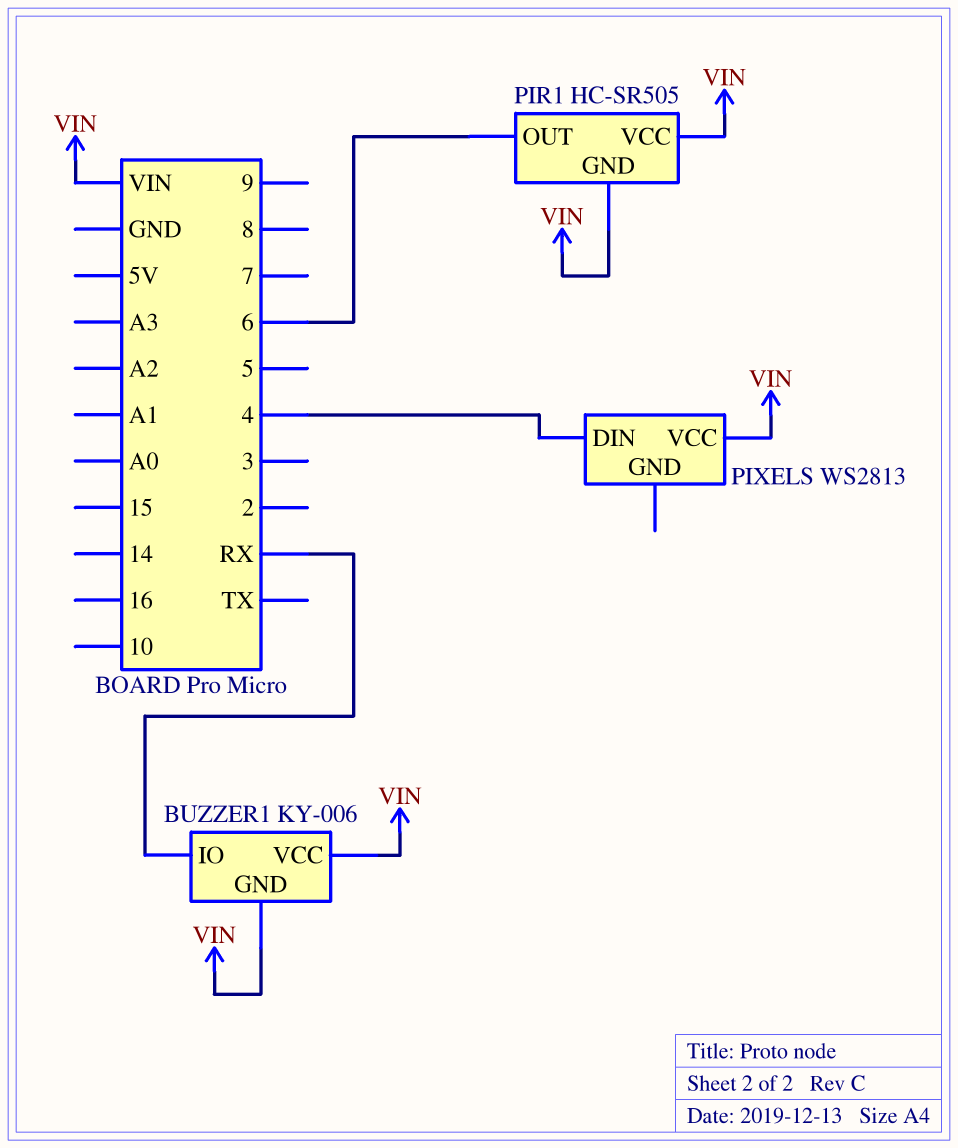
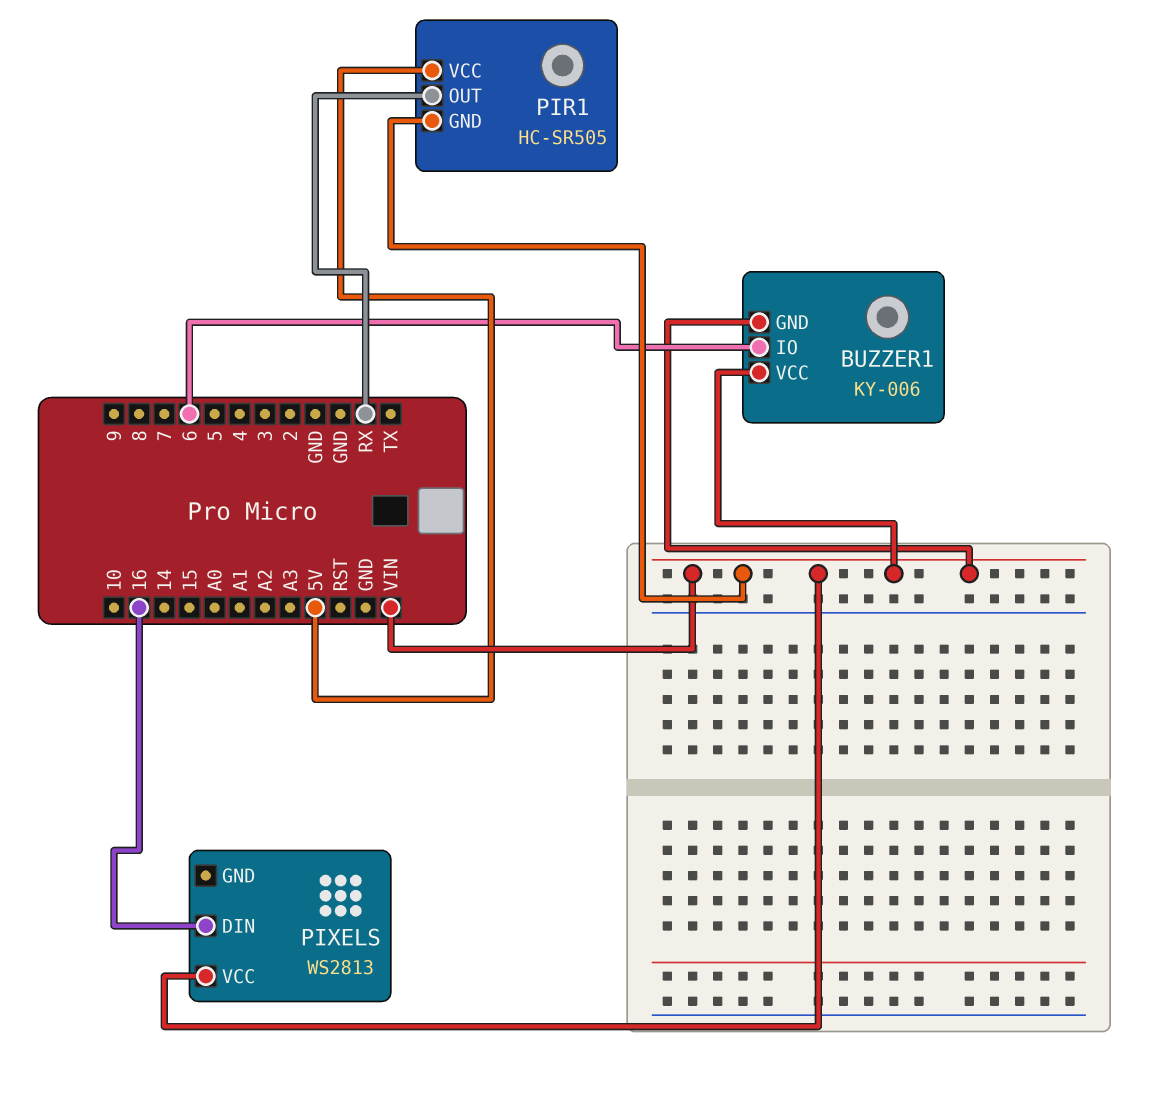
BUZZER1 pin IO: RX -> 6
PIR1 pin OUT: 6 -> RX
PIR1 pin VCC: VIN -> 5V
PIXELS pin DIN: 4 -> 16

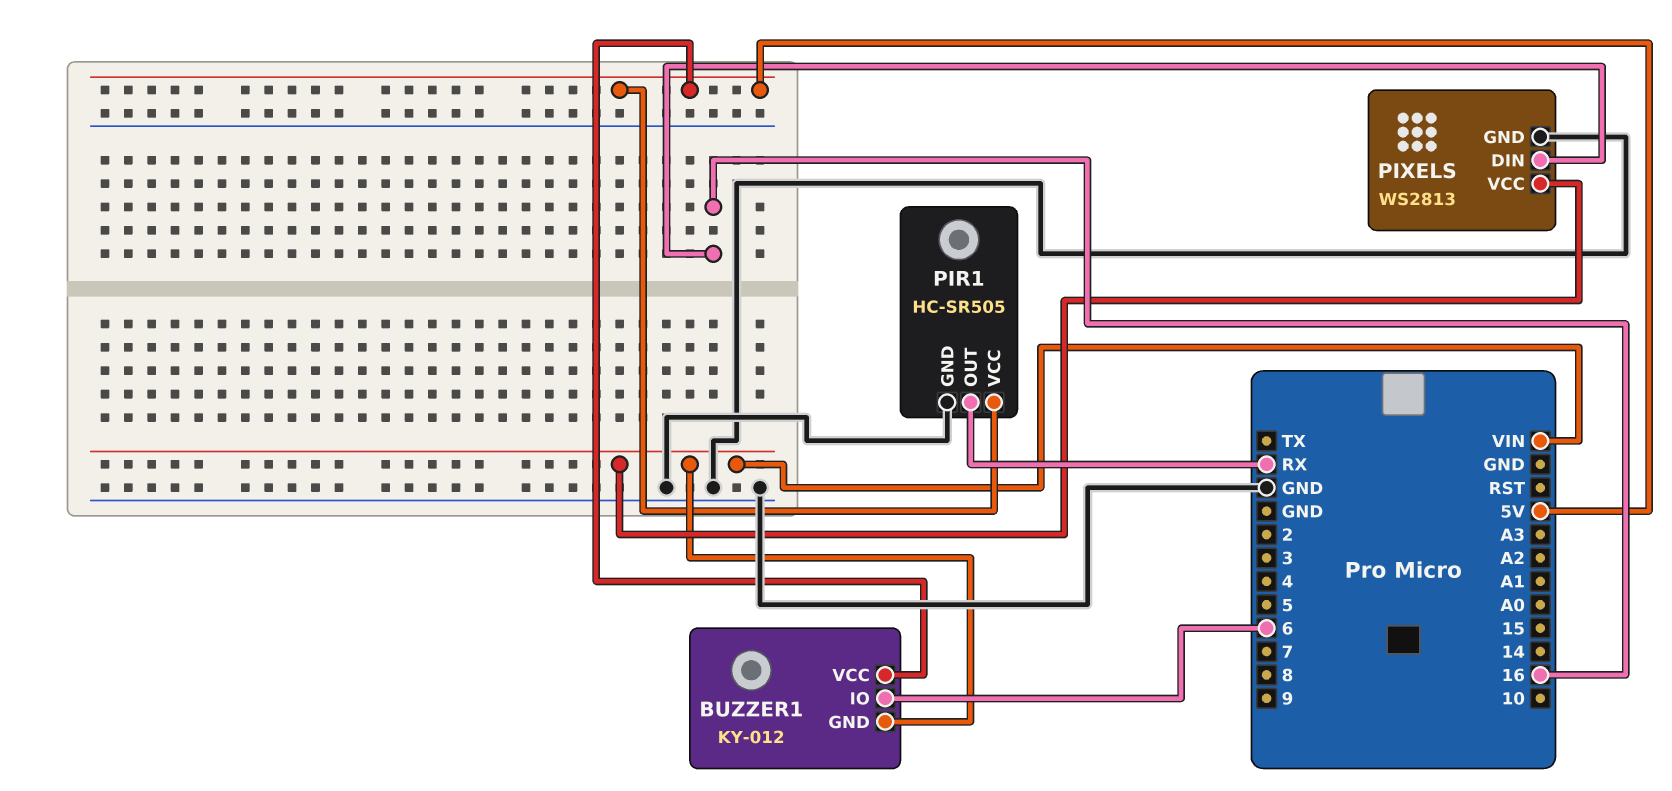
BUZZER1: KY-006 -> KY-012
BUZZER1 pin VCC: VIN -> 5V
PIR1 pin GND: VIN -> GND
PIXELS pin GND: none -> GND

